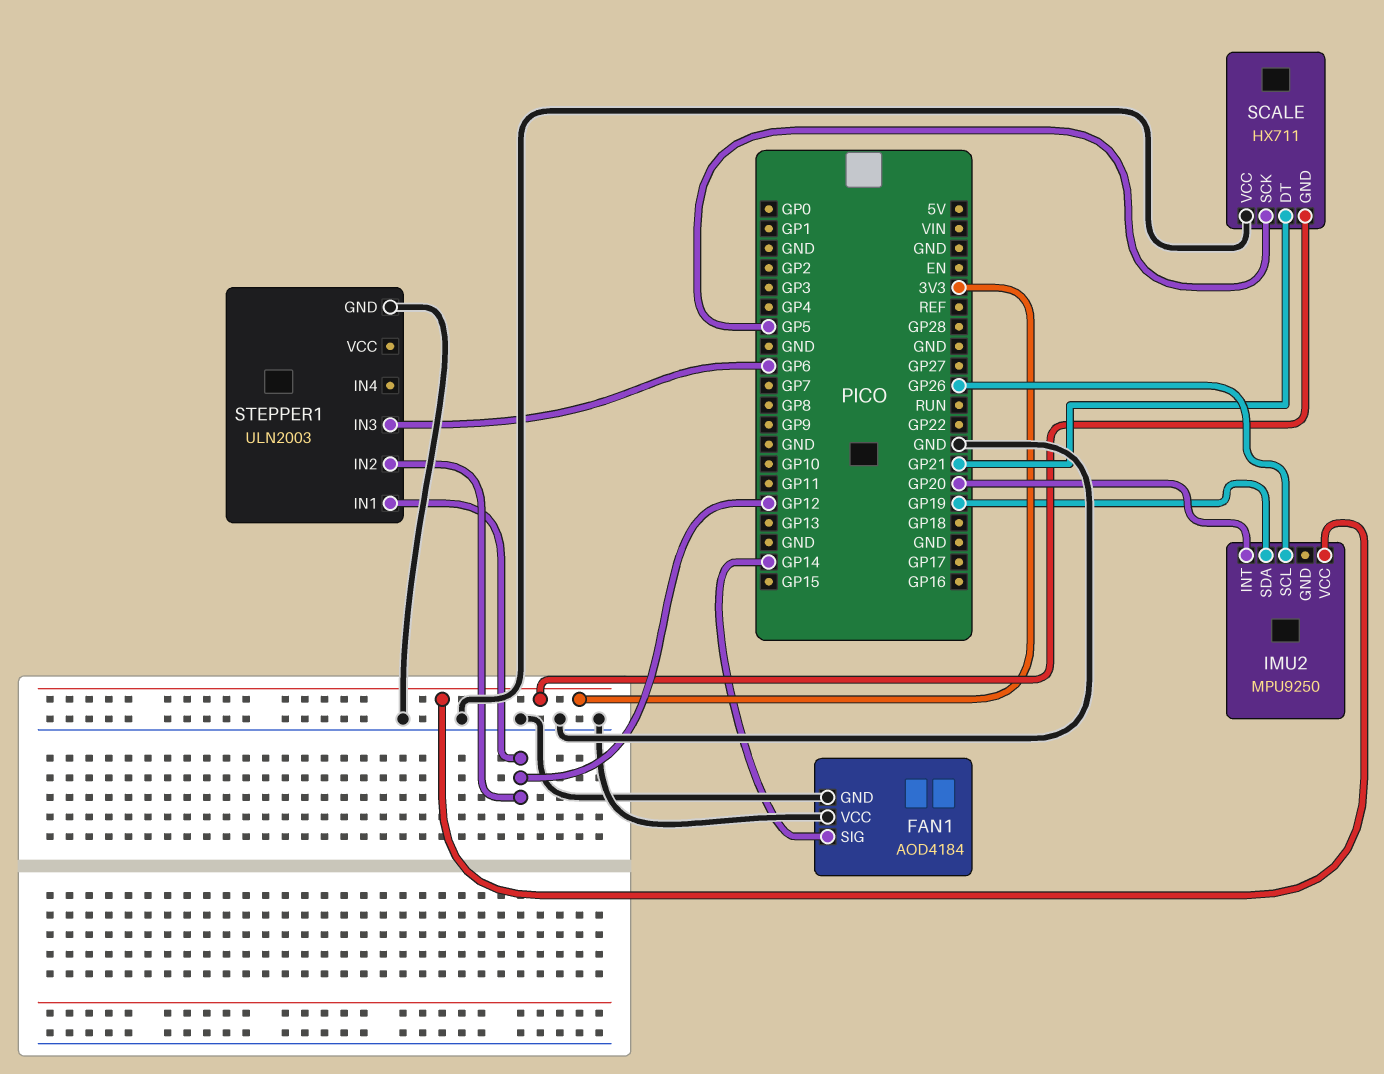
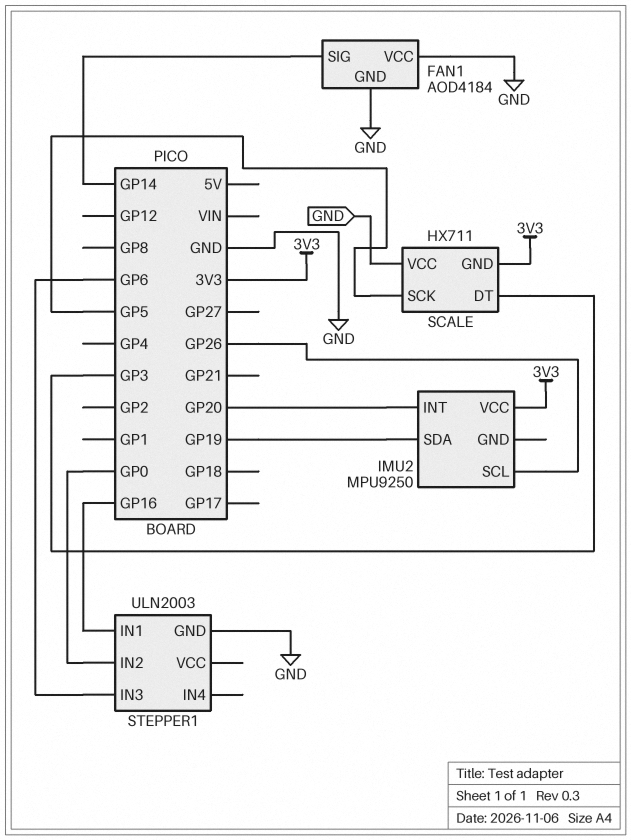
SCALE pin DT: GP21 -> GP3
STEPPER1 pin IN1: GP12 -> GP16
STEPPER1 pin IN2: GP12 -> GP0

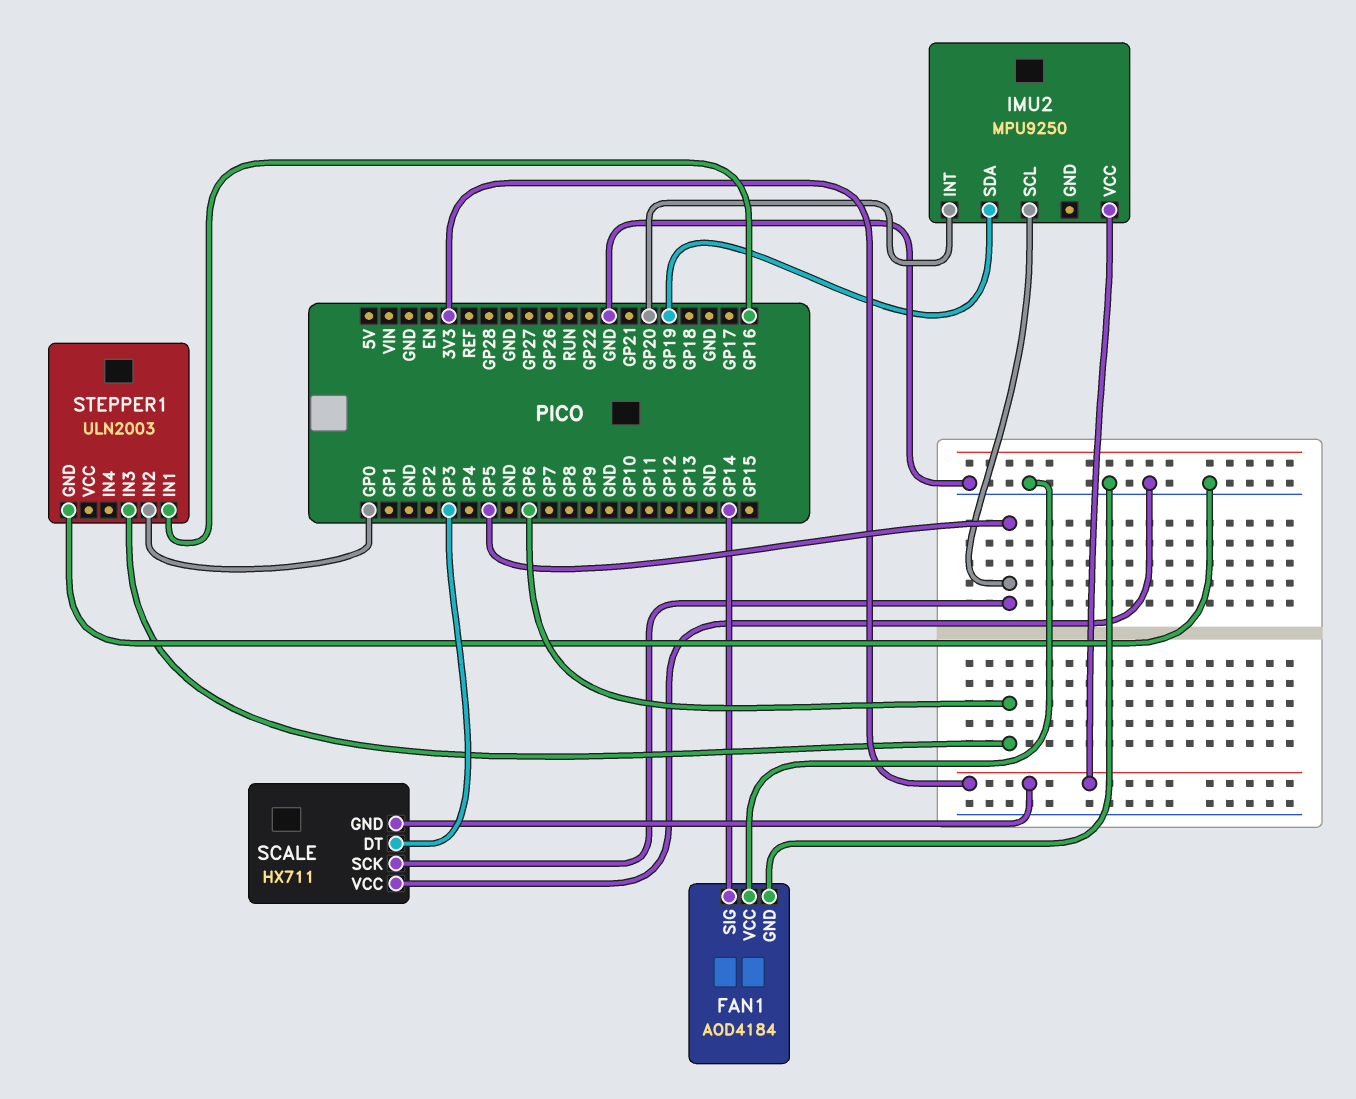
IMU2 pin SCL: GP26 -> GP5

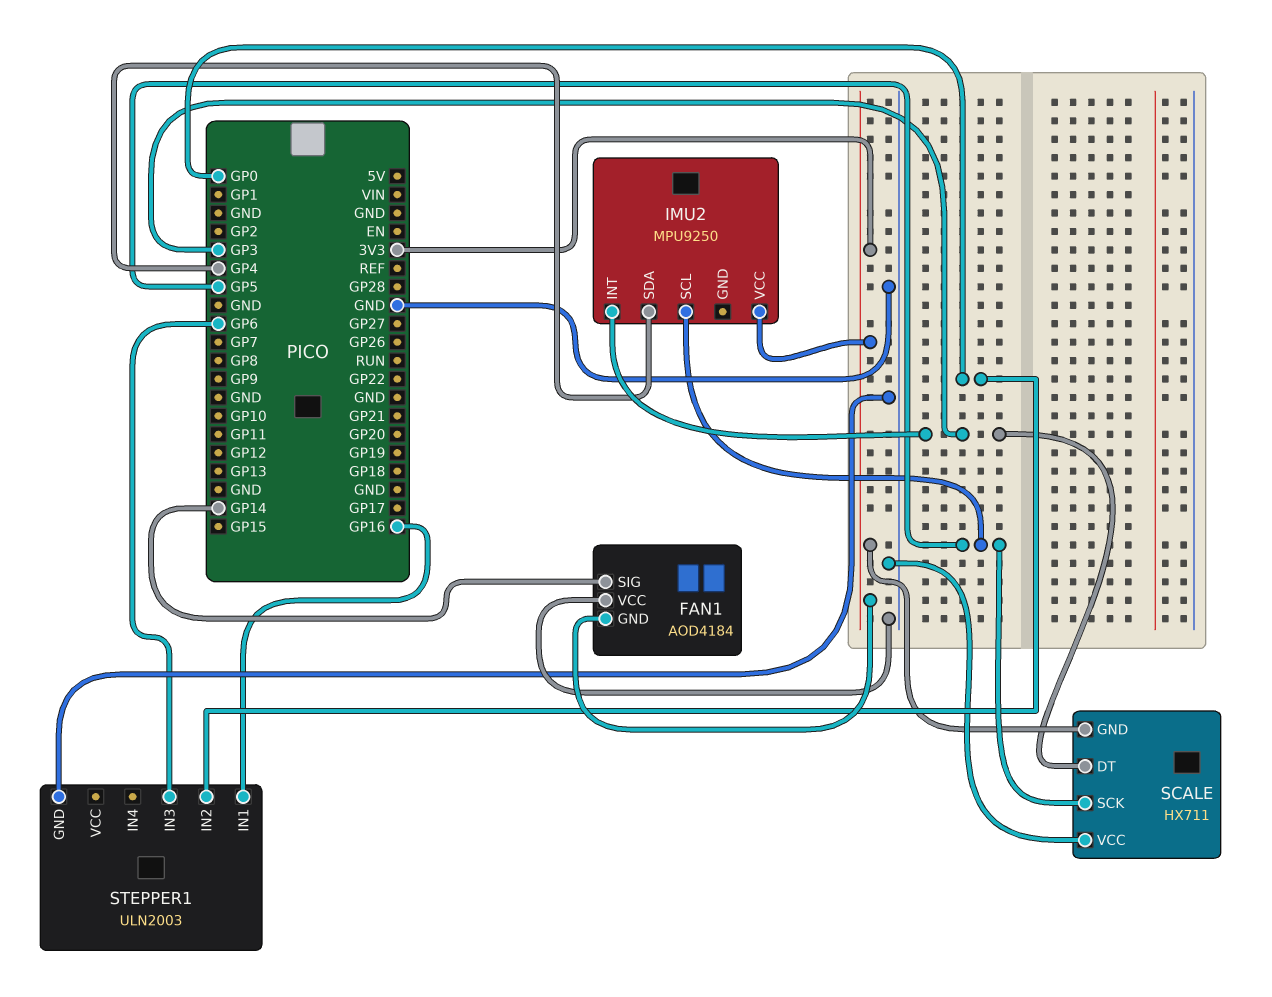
FAN1 pin GND: GND -> 3V3
IMU2 pin INT: GP20 -> GP3
IMU2 pin SDA: GP19 -> GP4

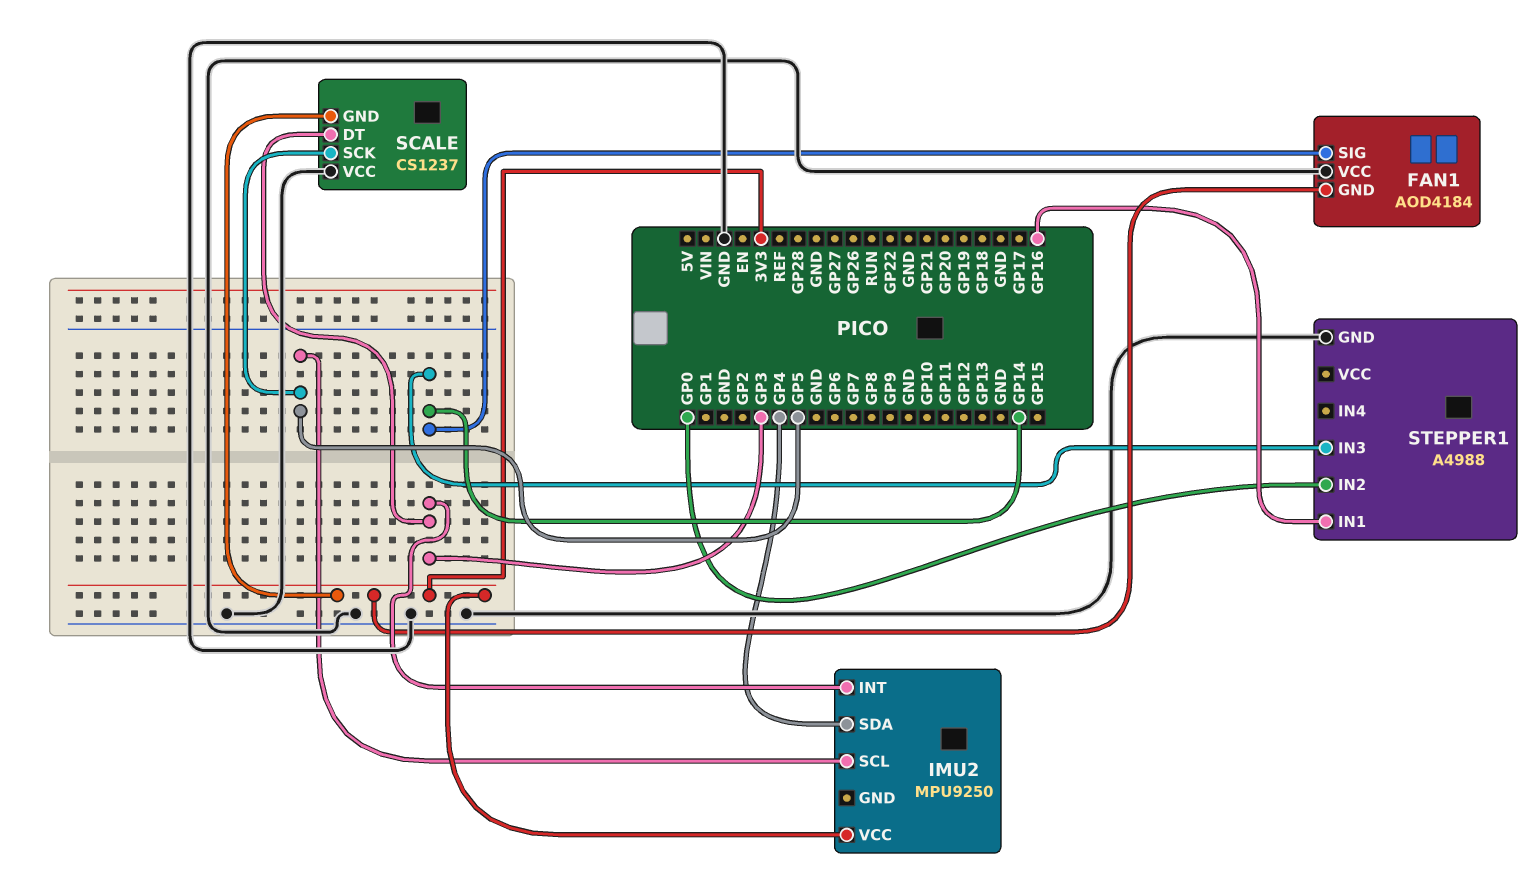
SCALE: HX711 -> CS1237
STEPPER1: ULN2003 -> A4988
STEPPER1 pin IN3: GP6 -> GP14

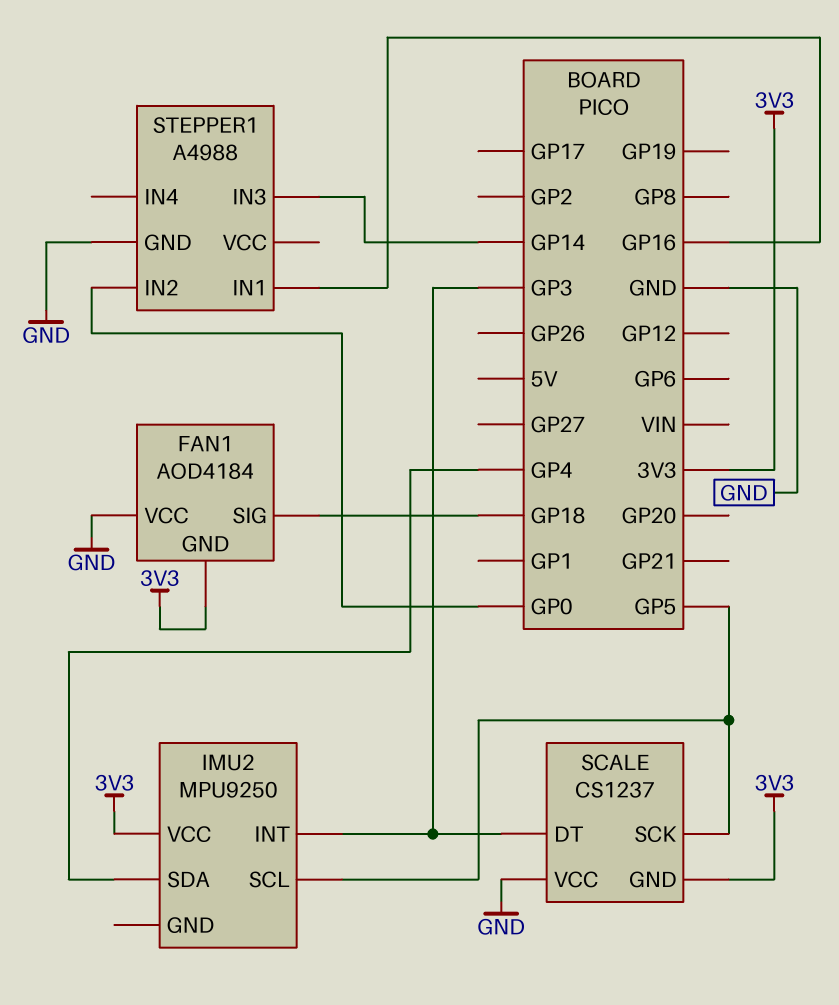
FAN1 pin SIG: GP14 -> GP18

